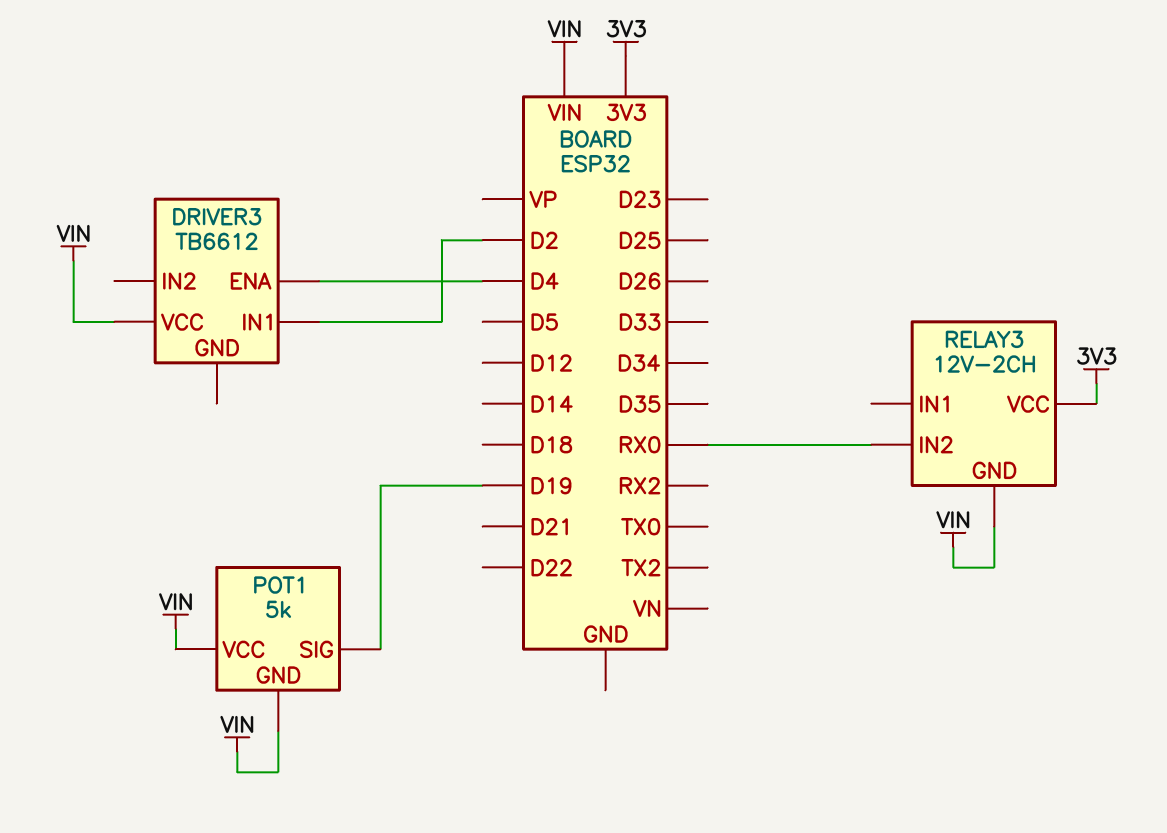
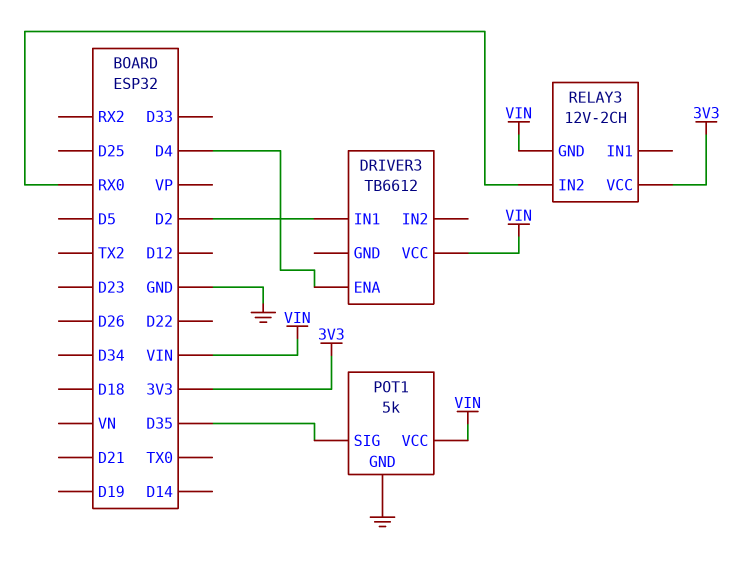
POT1 pin GND: VIN -> GND
POT1 pin SIG: D19 -> D35

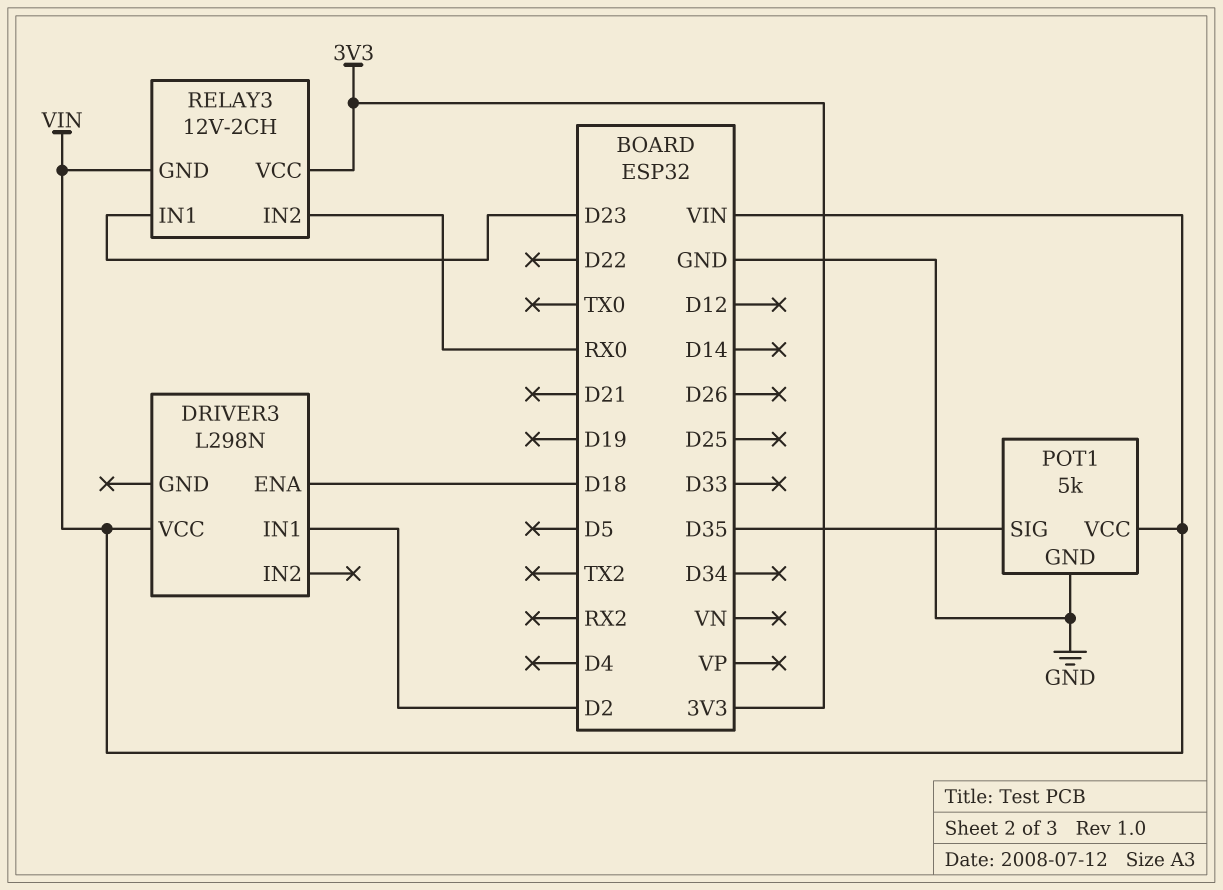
DRIVER3: TB6612 -> L298N
DRIVER3 pin ENA: D4 -> D18
RELAY3 pin IN1: none -> D23

